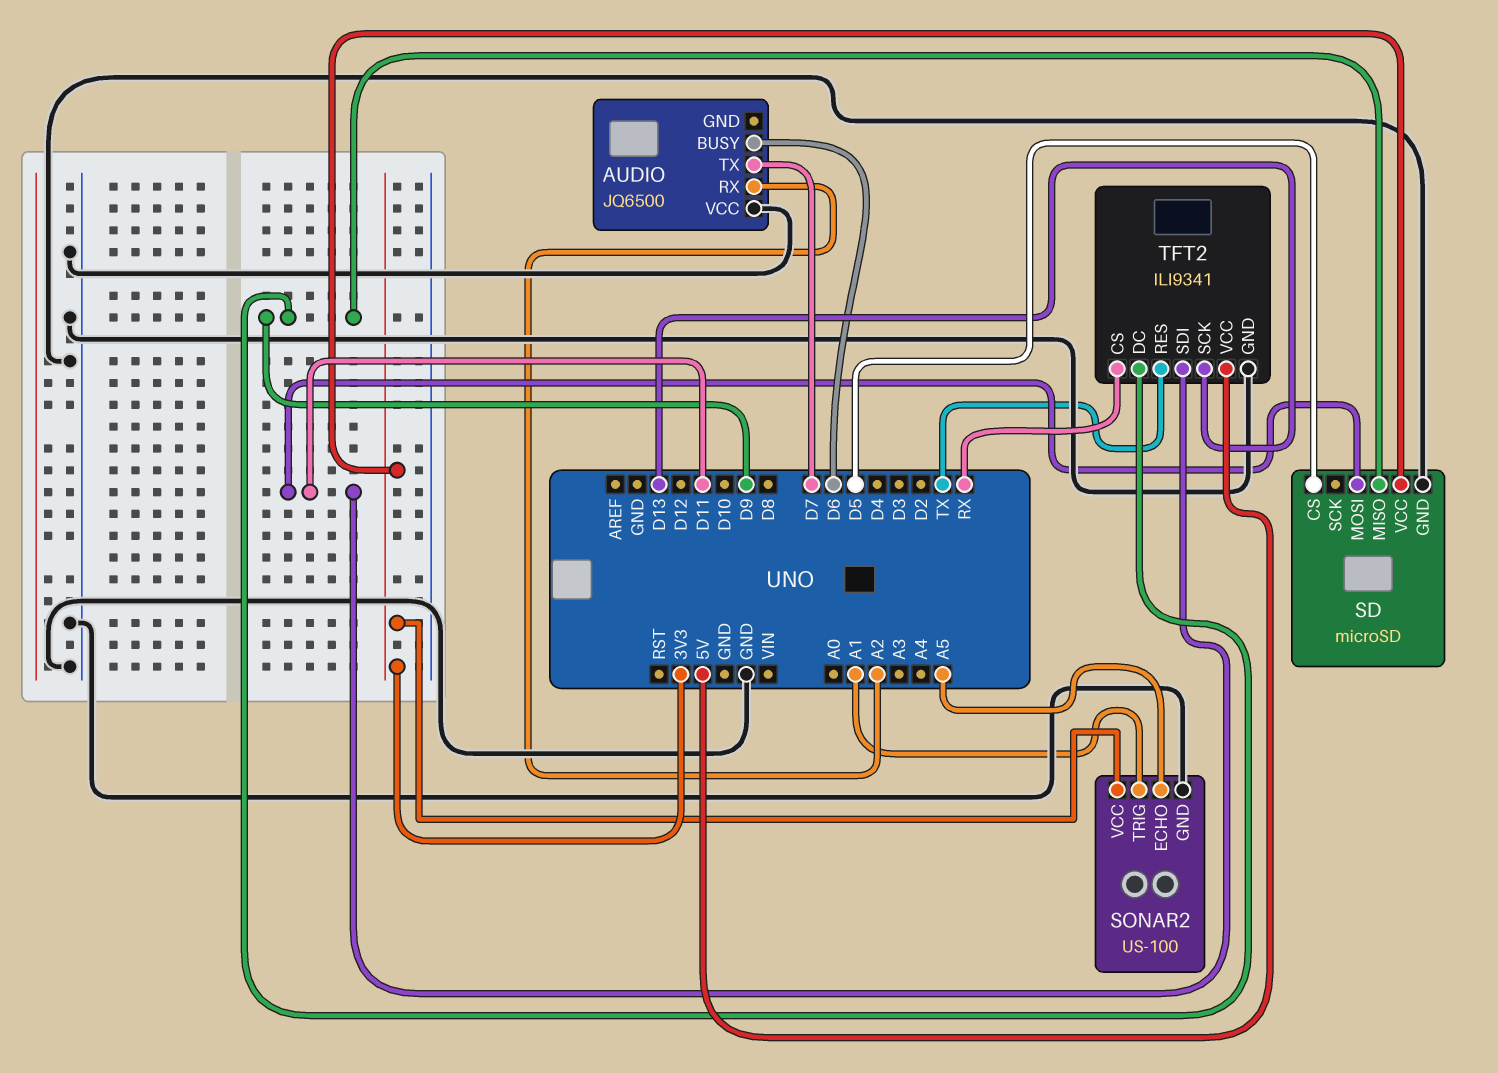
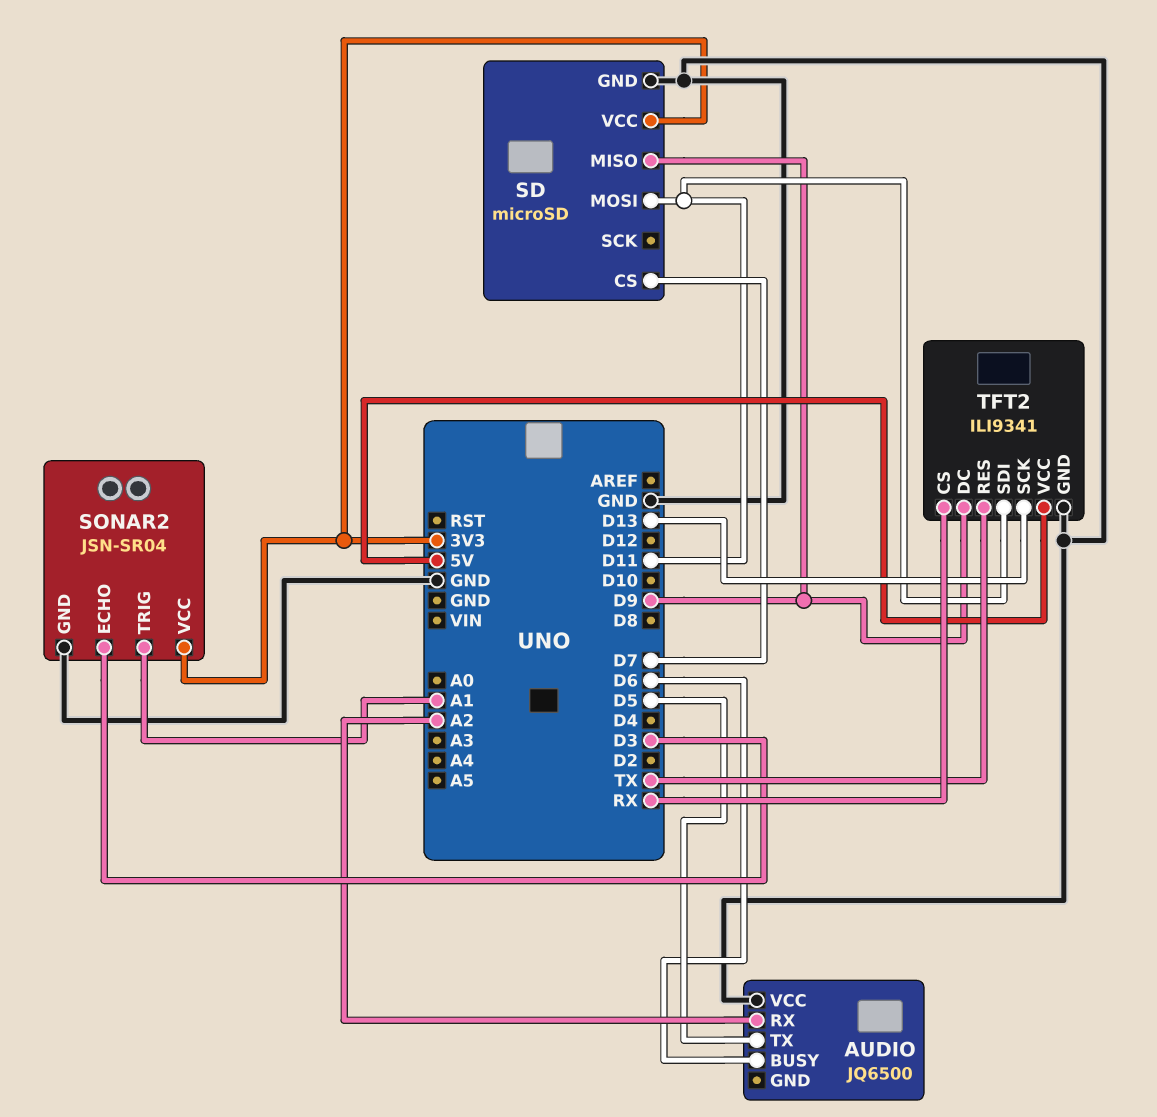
AUDIO pin TX: D7 -> D5
SD pin CS: D5 -> D7
SONAR2: US-100 -> JSN-SR04
SONAR2 pin ECHO: A5 -> D3

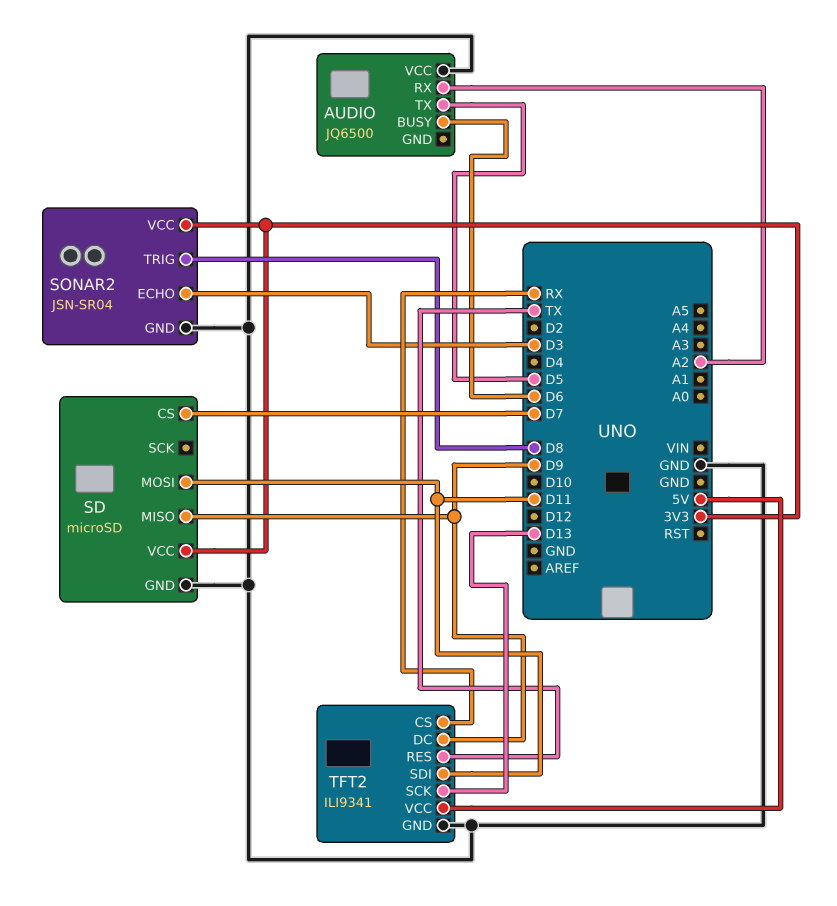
SONAR2 pin TRIG: A1 -> D8

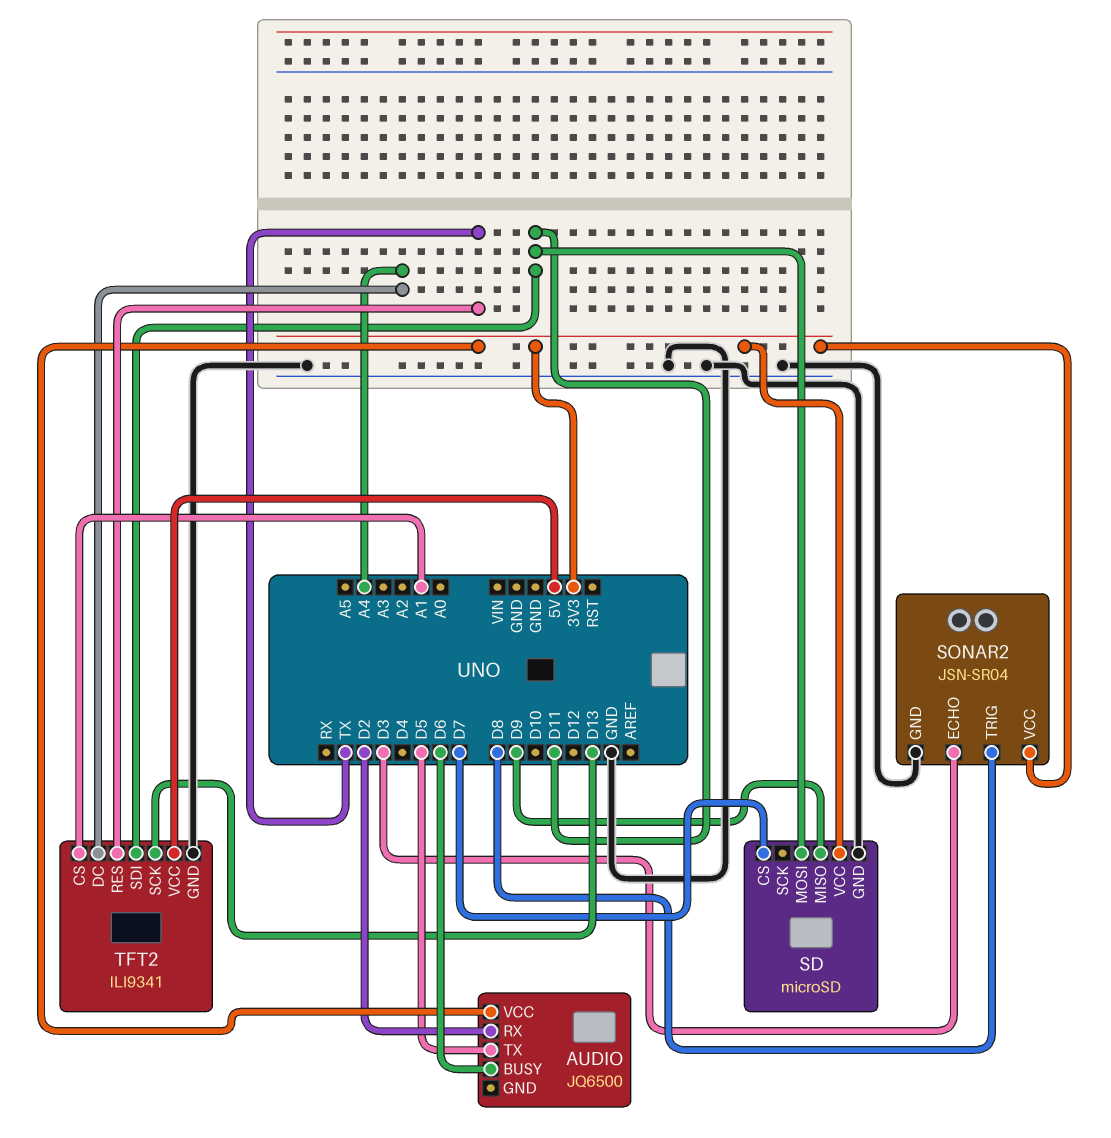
AUDIO pin RX: A2 -> D2
AUDIO pin VCC: GND -> 3V3
TFT2 pin CS: RX -> A1
TFT2 pin DC: D9 -> A4

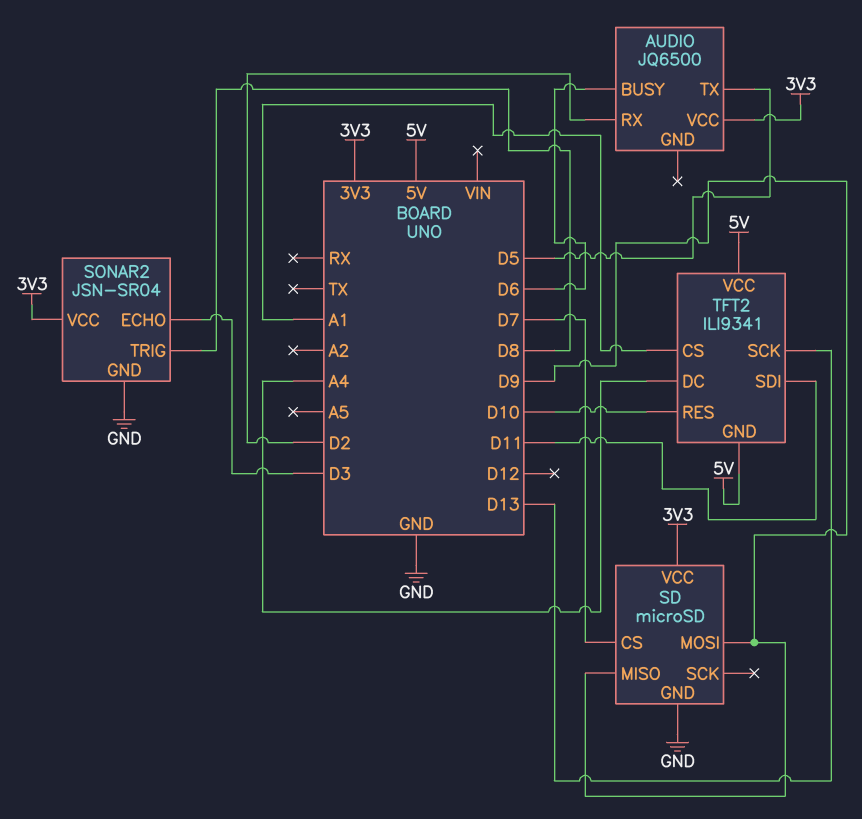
SD pin MOSI: D11 -> D9
TFT2 pin GND: GND -> 5V
TFT2 pin RES: TX -> D10

